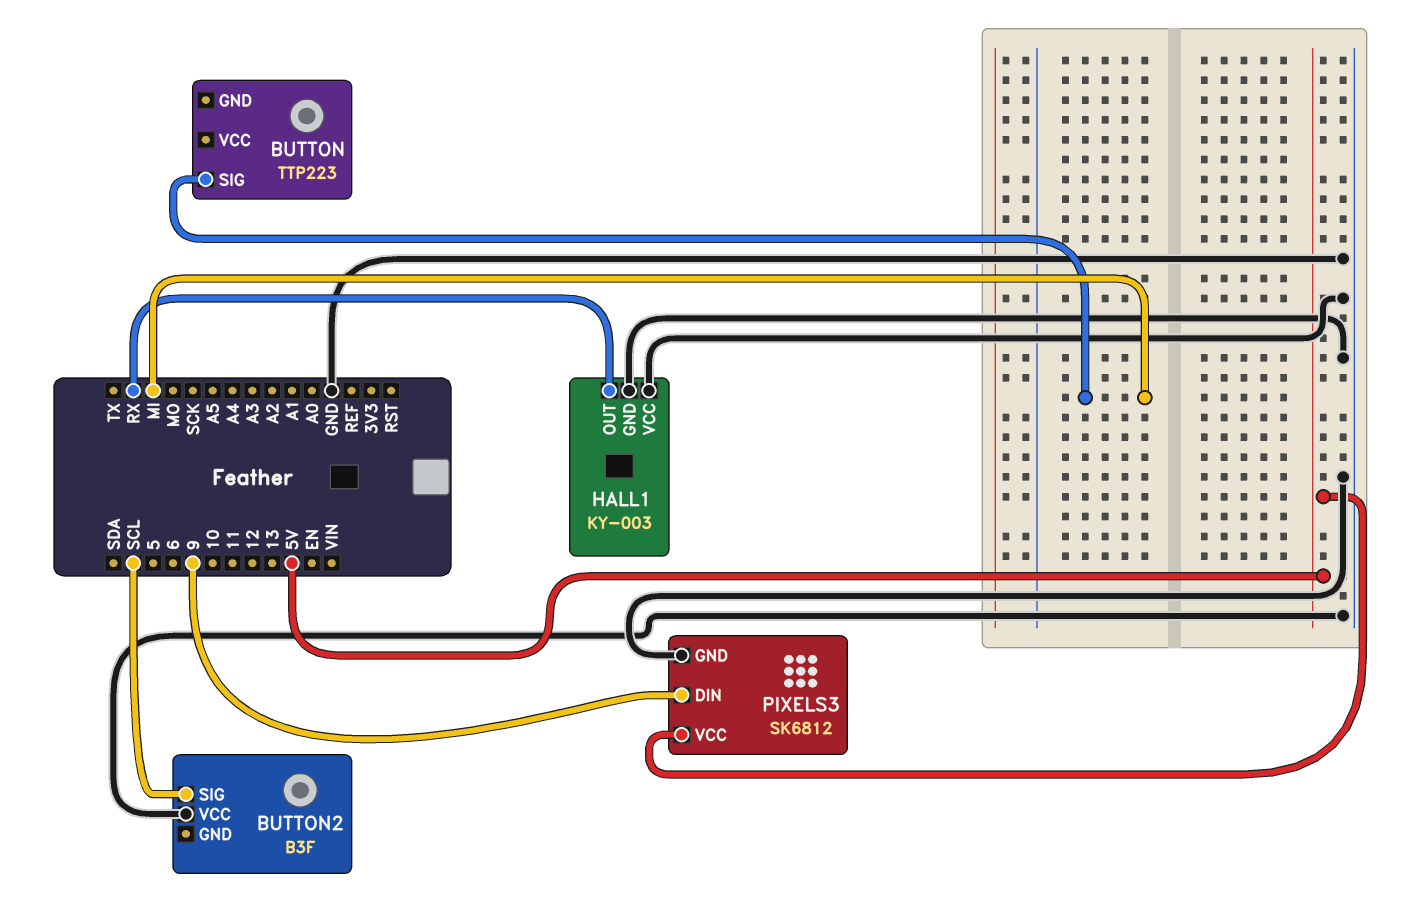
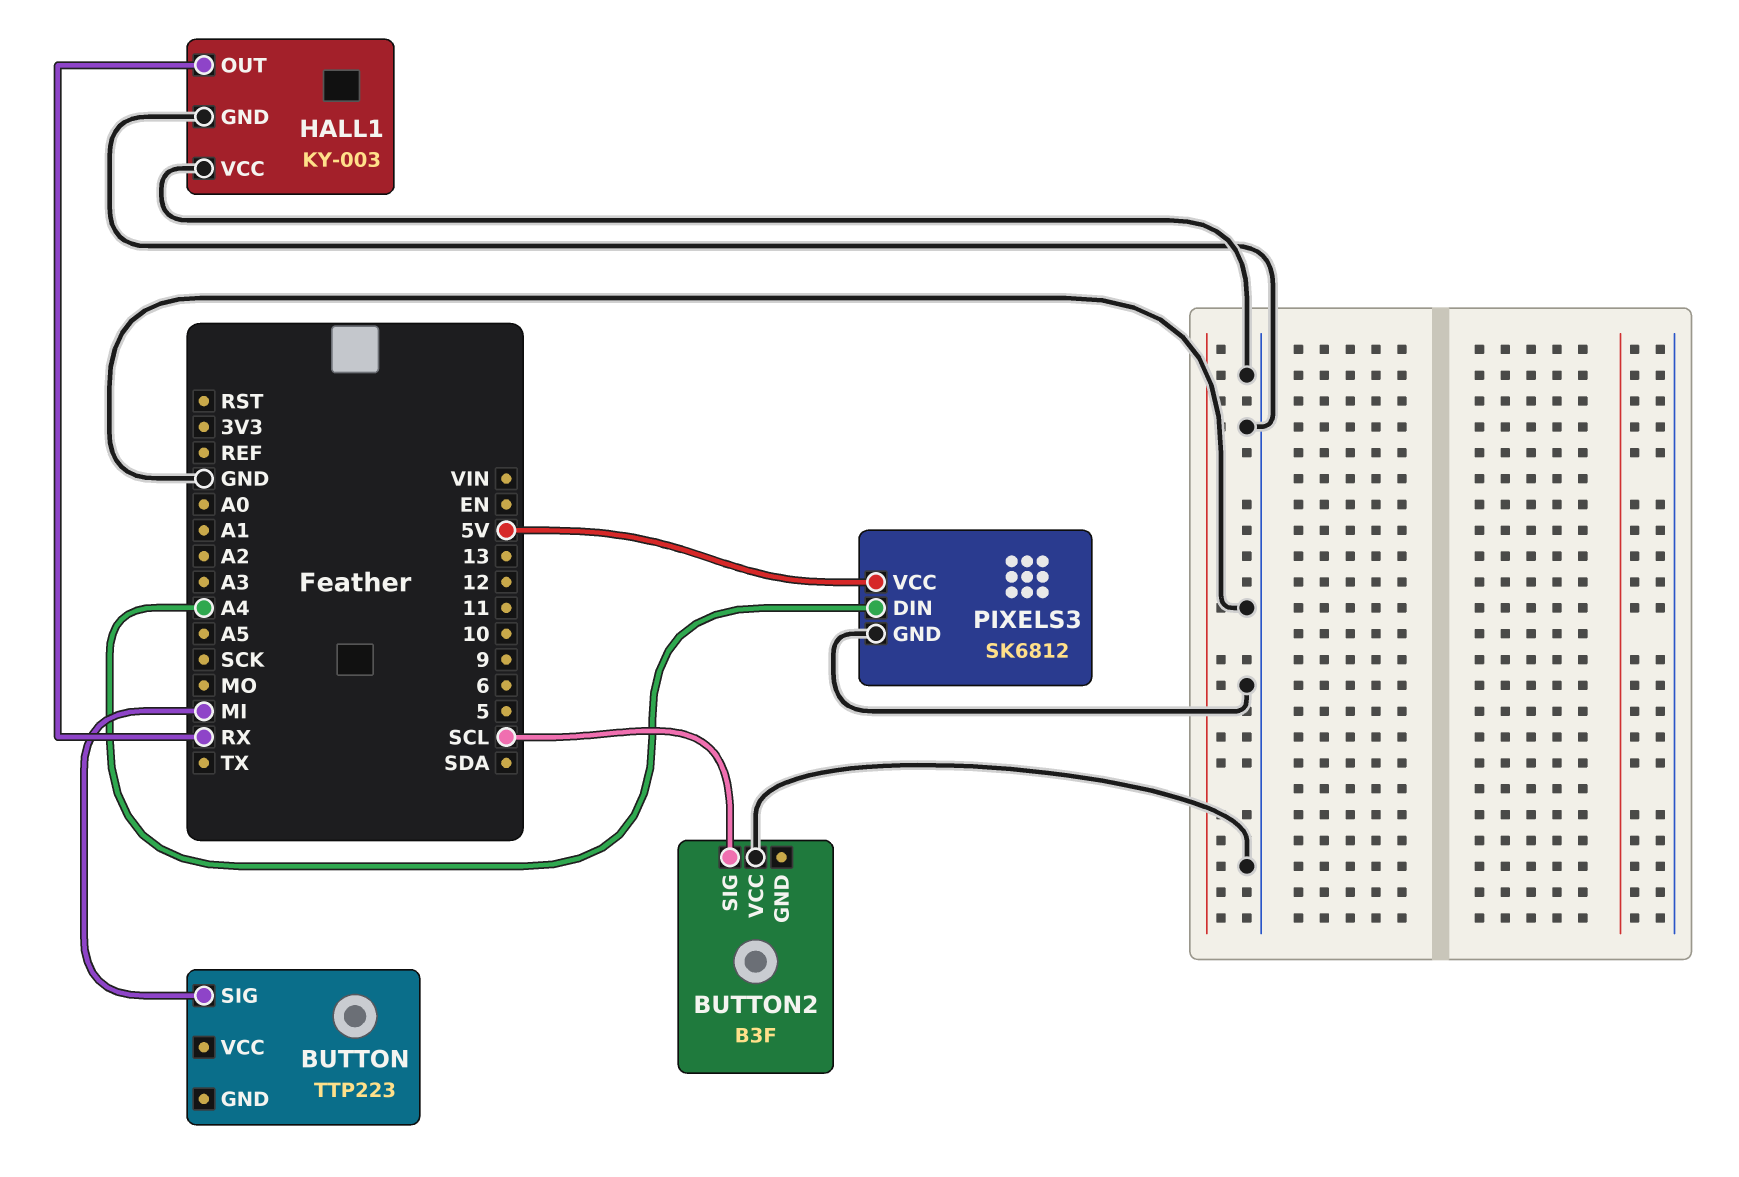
PIXELS3 pin DIN: 9 -> A4

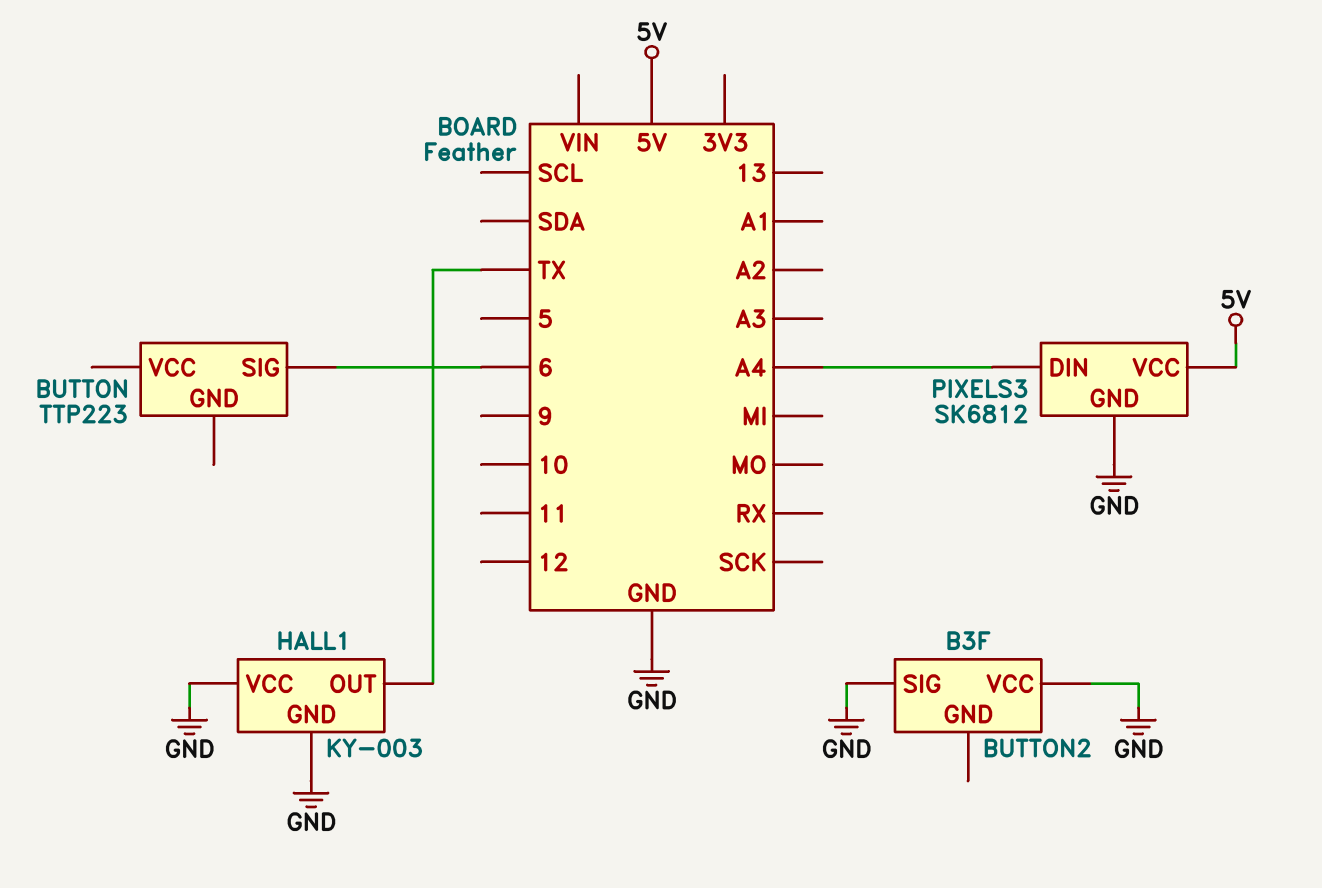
BUTTON pin SIG: MI -> 6
BUTTON2 pin SIG: SCL -> GND
HALL1 pin OUT: RX -> TX

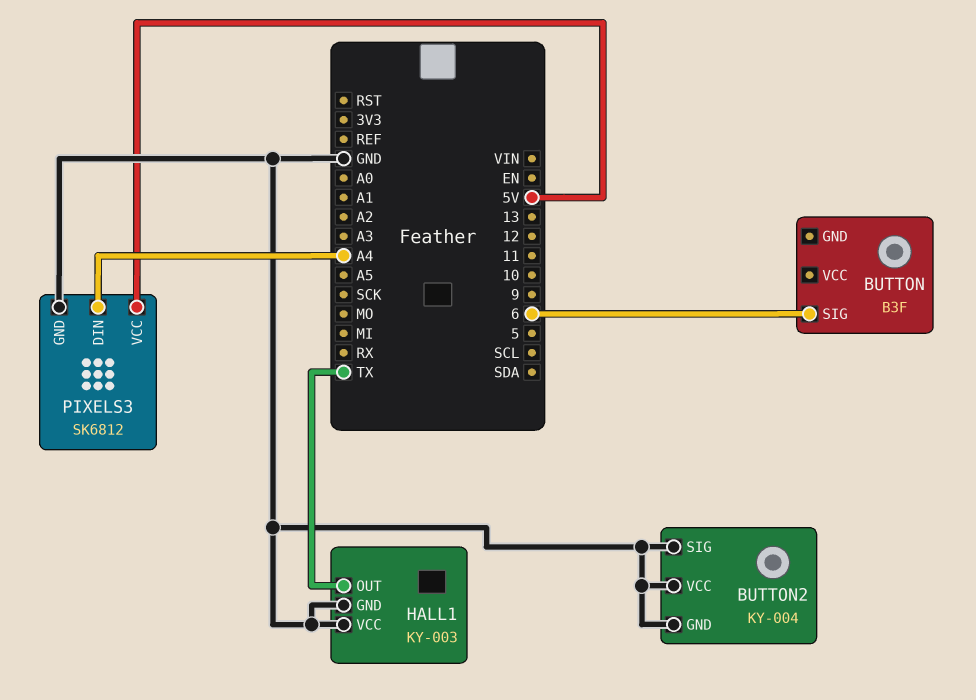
BUTTON: TTP223 -> B3F
BUTTON2: B3F -> KY-004
BUTTON2 pin GND: none -> GND

